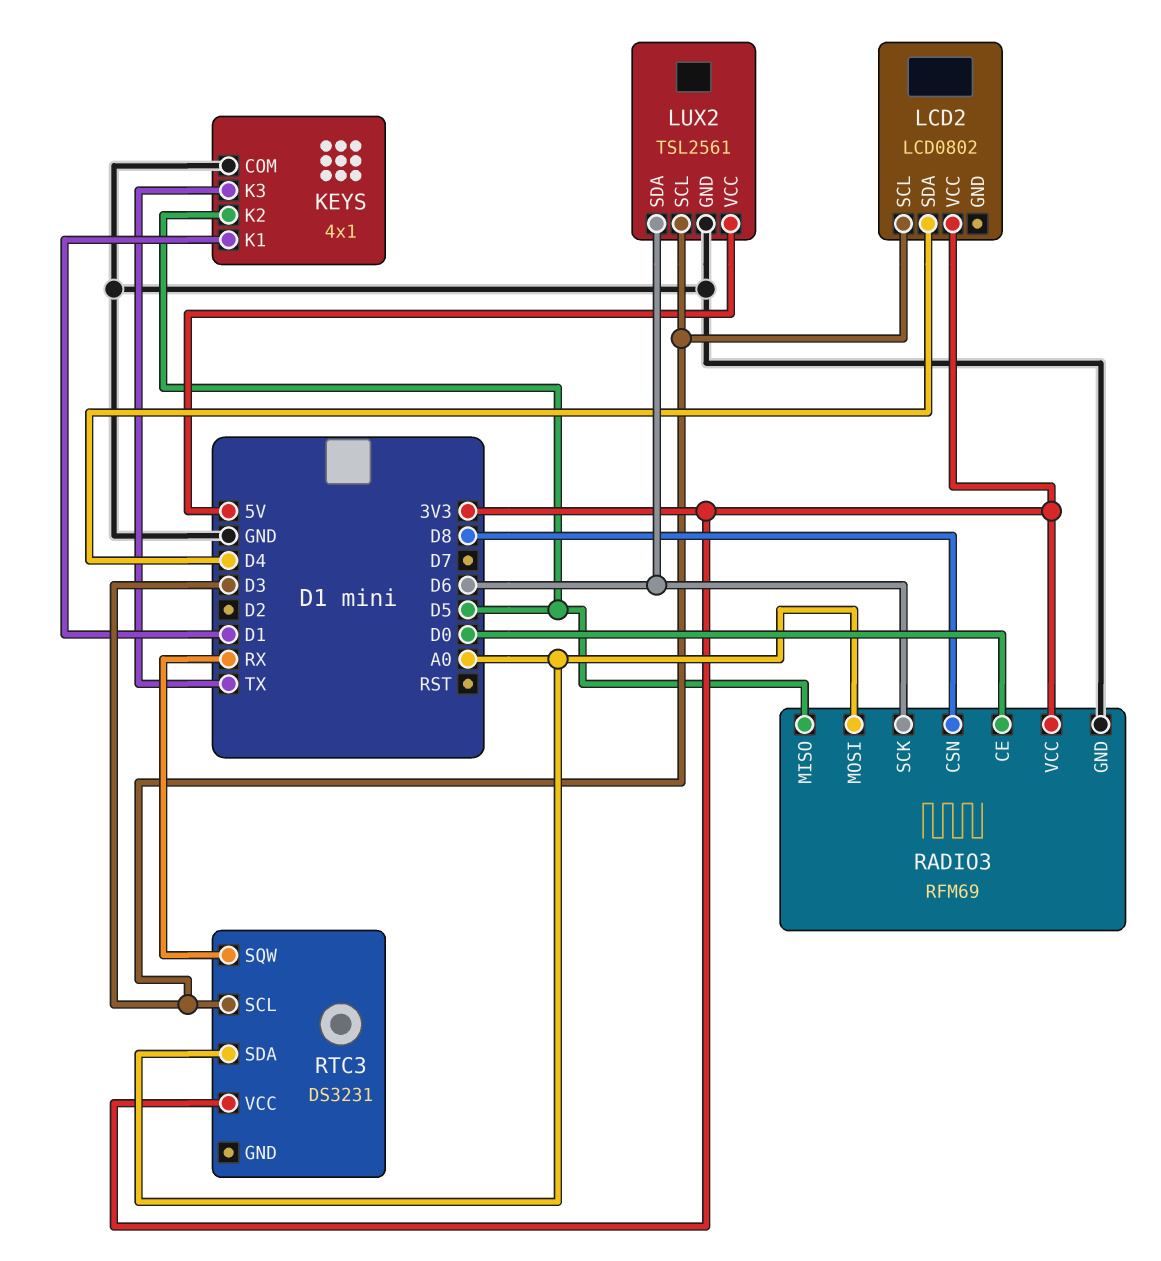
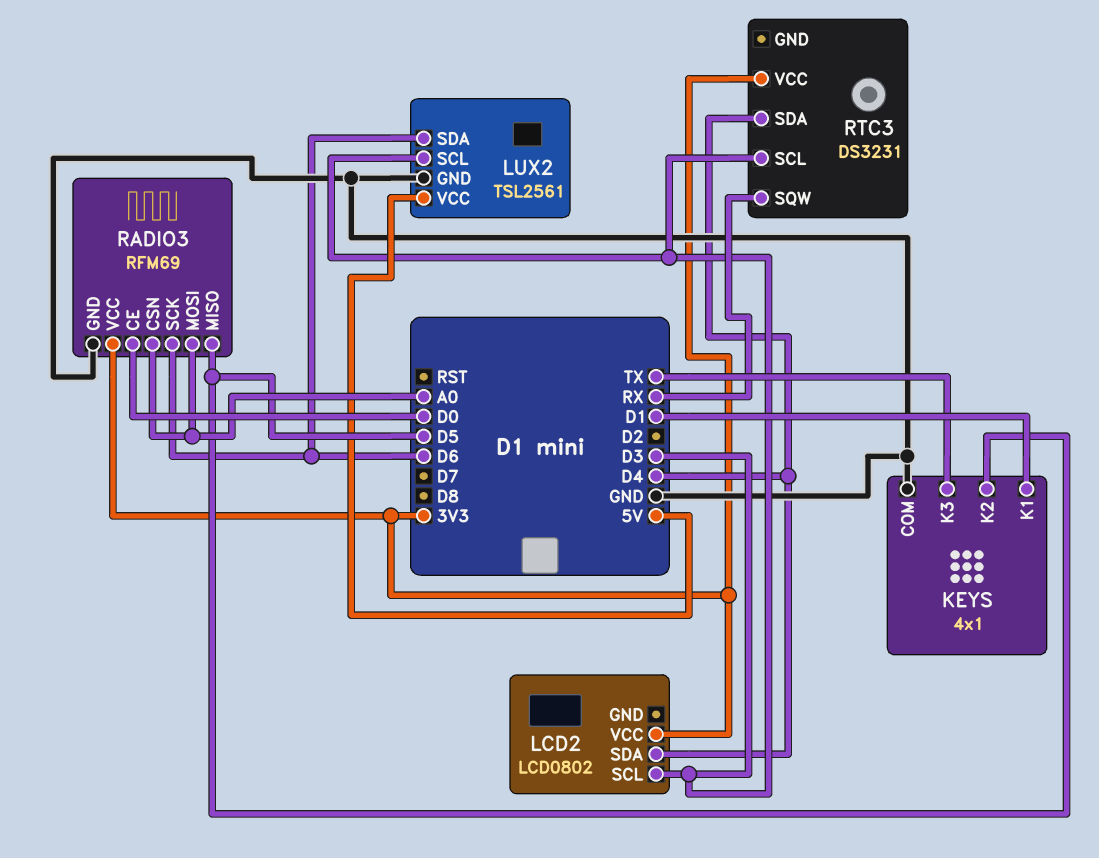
RADIO3 pin CSN: D8 -> A0
RTC3 pin SDA: A0 -> D4

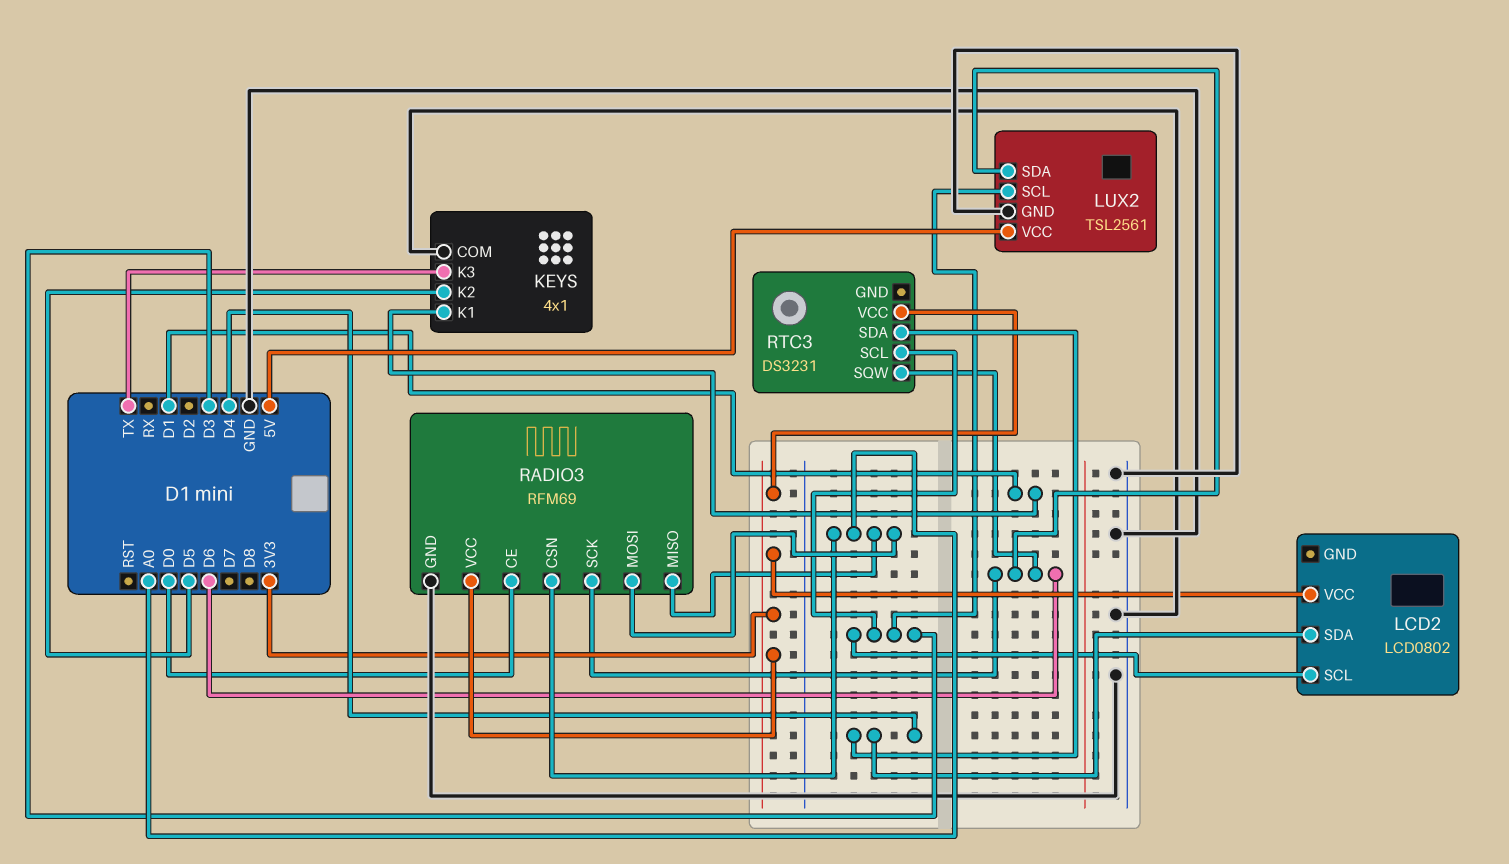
RADIO3 pin MISO: D5 -> A0
RTC3 pin SQW: RX -> D6

